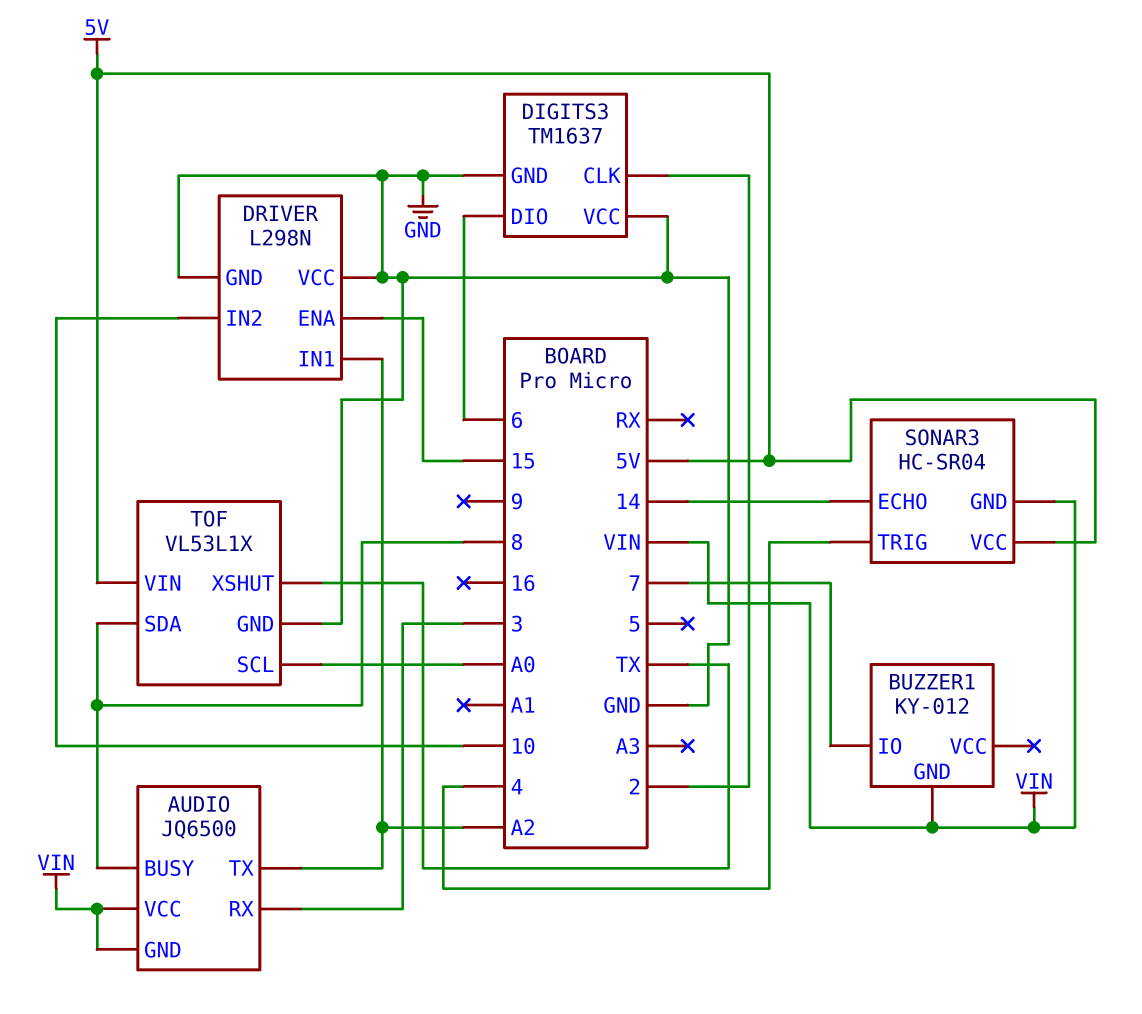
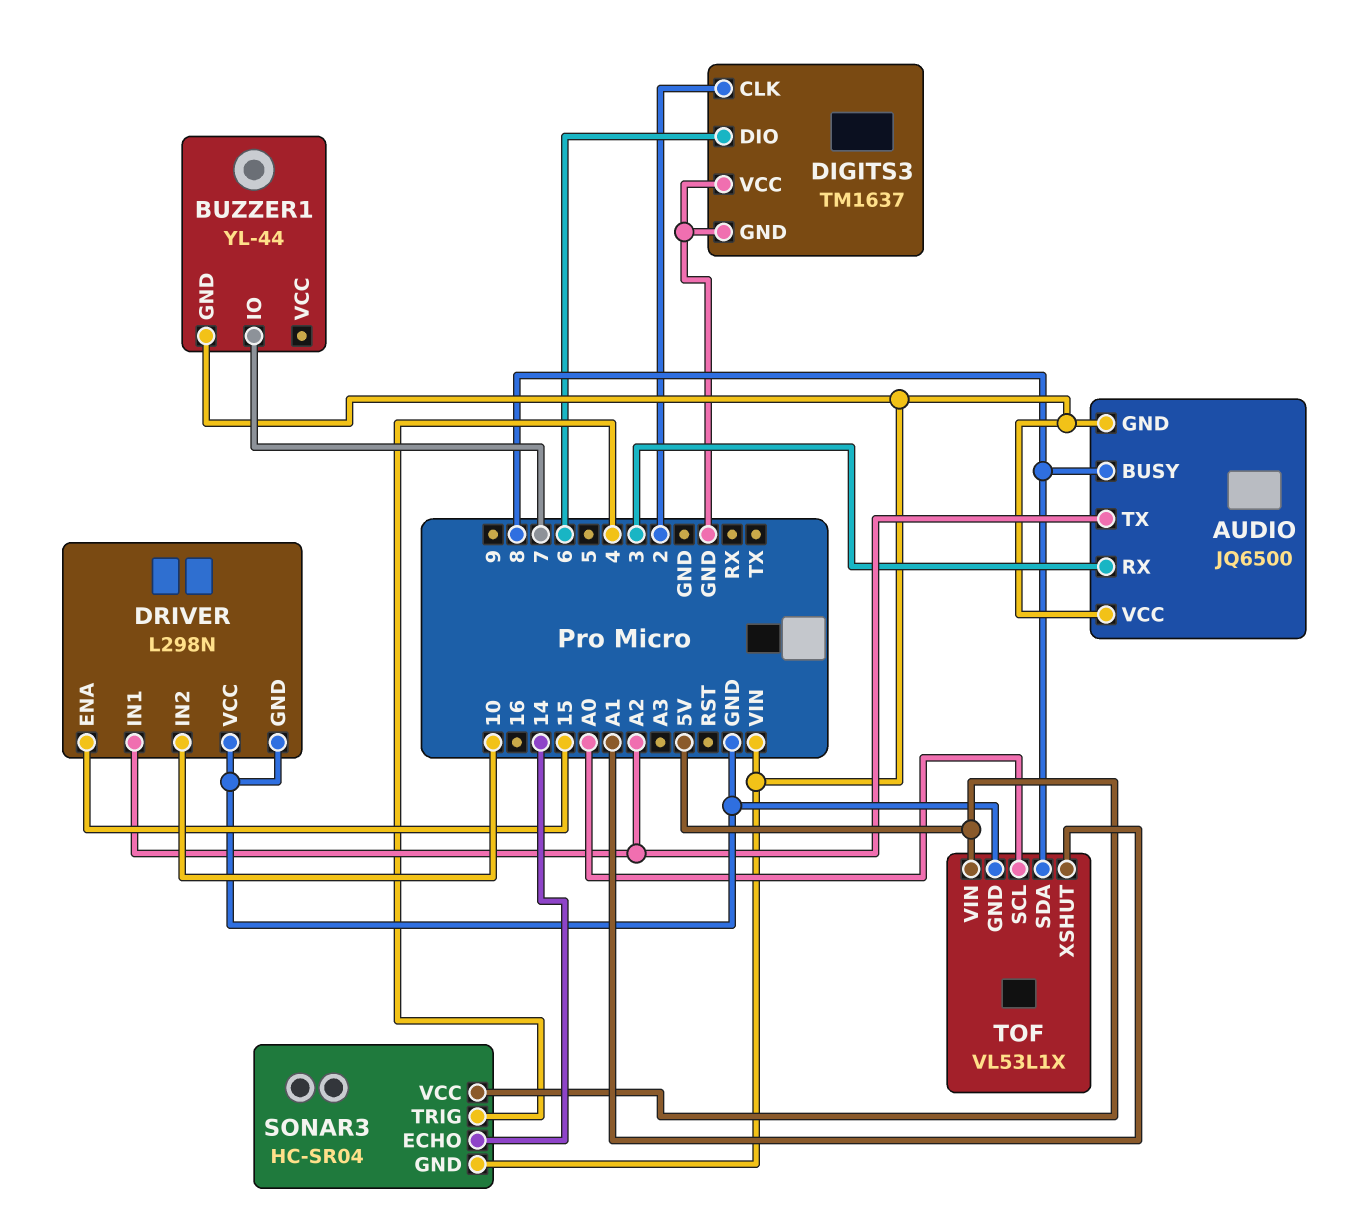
BUZZER1: KY-012 -> YL-44
TOF pin XSHUT: TX -> A1

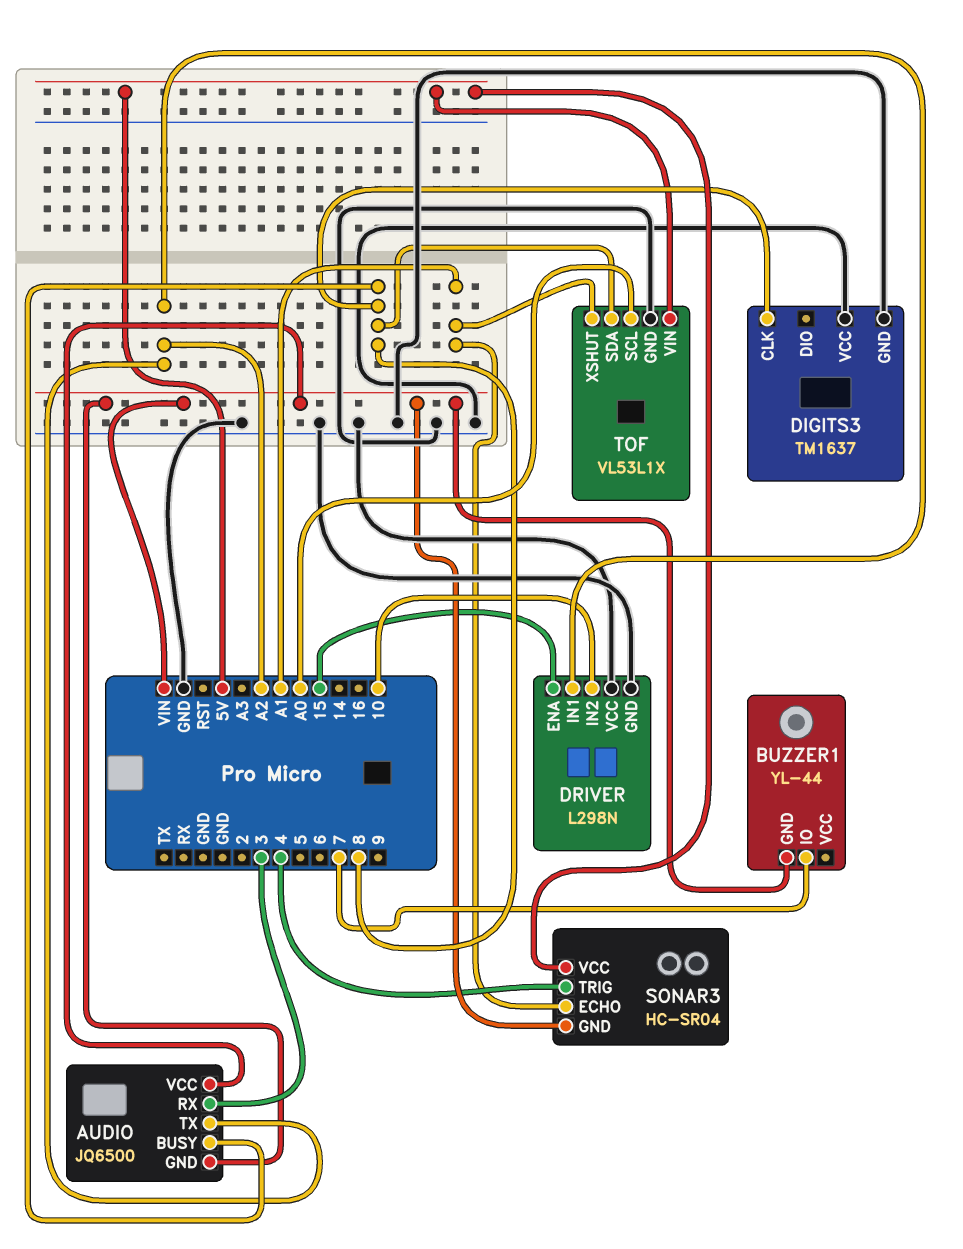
DIGITS3 pin CLK: 2 -> 8
DIGITS3 pin DIO: 6 -> none
SONAR3 pin ECHO: 14 -> A1

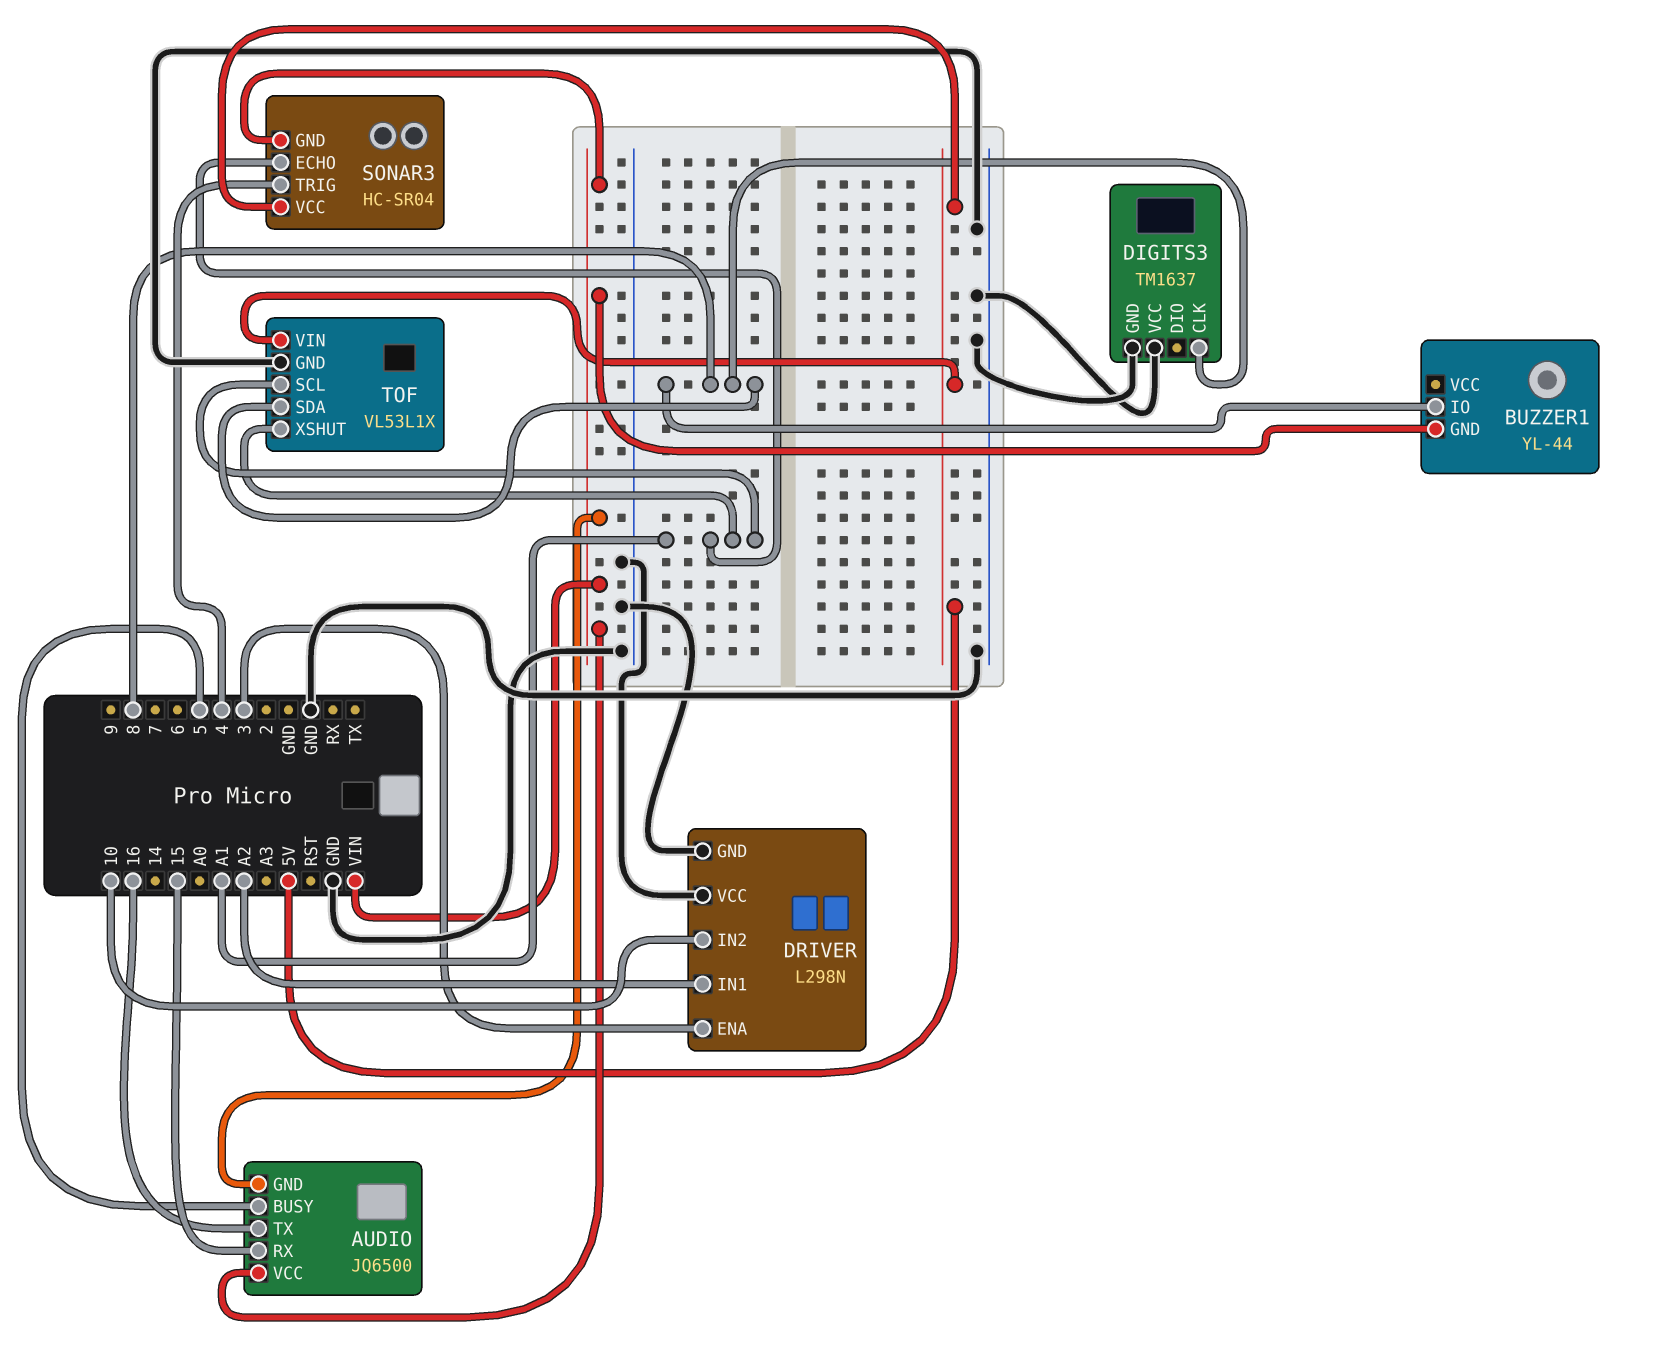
AUDIO pin BUSY: 8 -> 5
AUDIO pin RX: 3 -> 15
AUDIO pin TX: A2 -> 16
BUZZER1 pin IO: 7 -> 8
DRIVER pin ENA: 15 -> 3
TOF pin SCL: A0 -> A1

